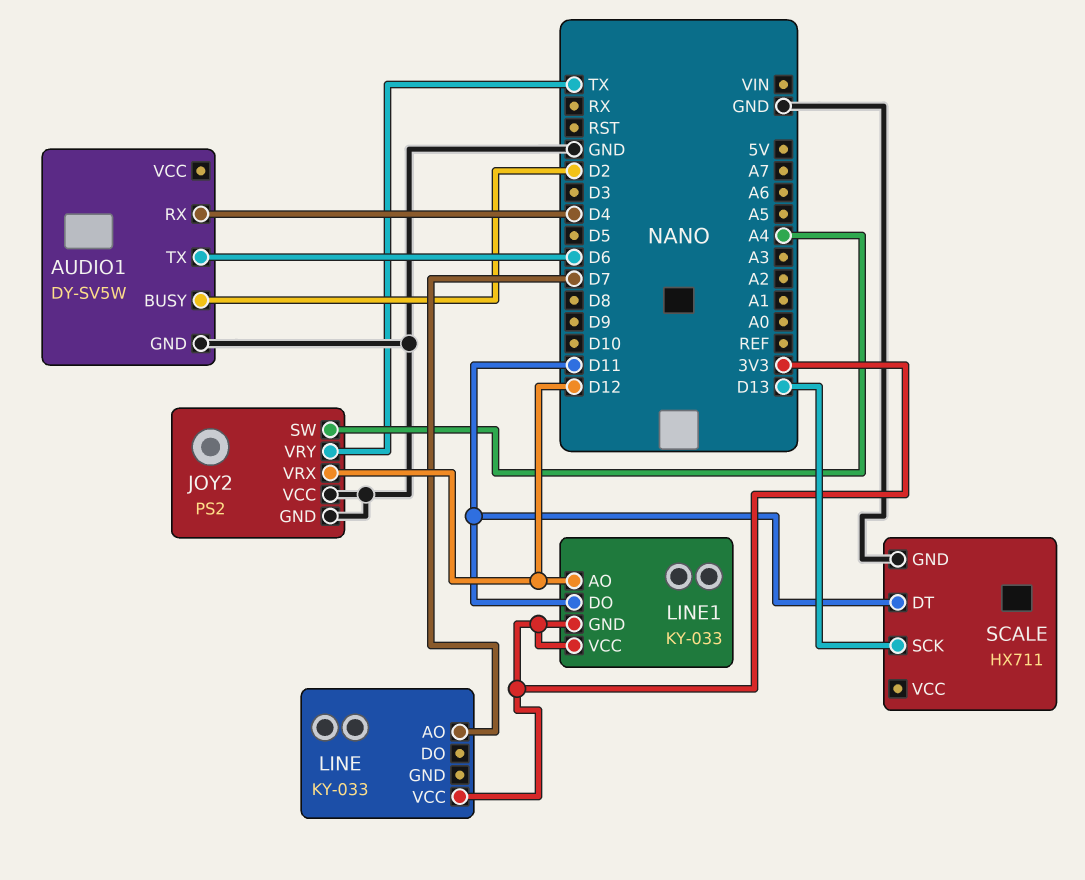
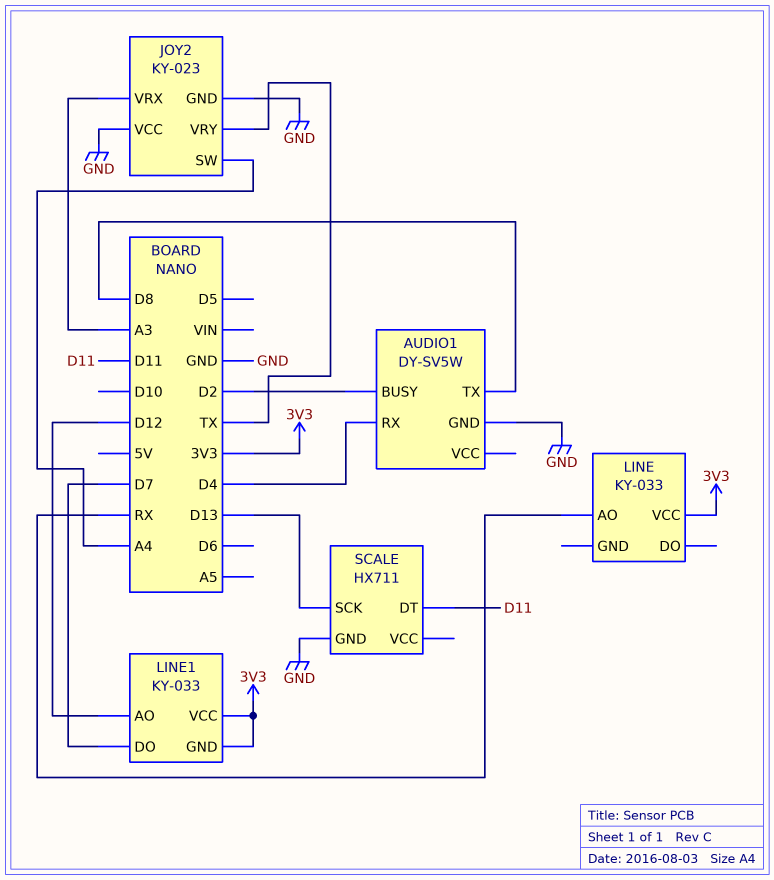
AUDIO1 pin TX: D6 -> D8
JOY2: PS2 -> KY-023
JOY2 pin VRX: D12 -> A3
LINE pin AO: D7 -> RX
LINE1 pin DO: D11 -> D7

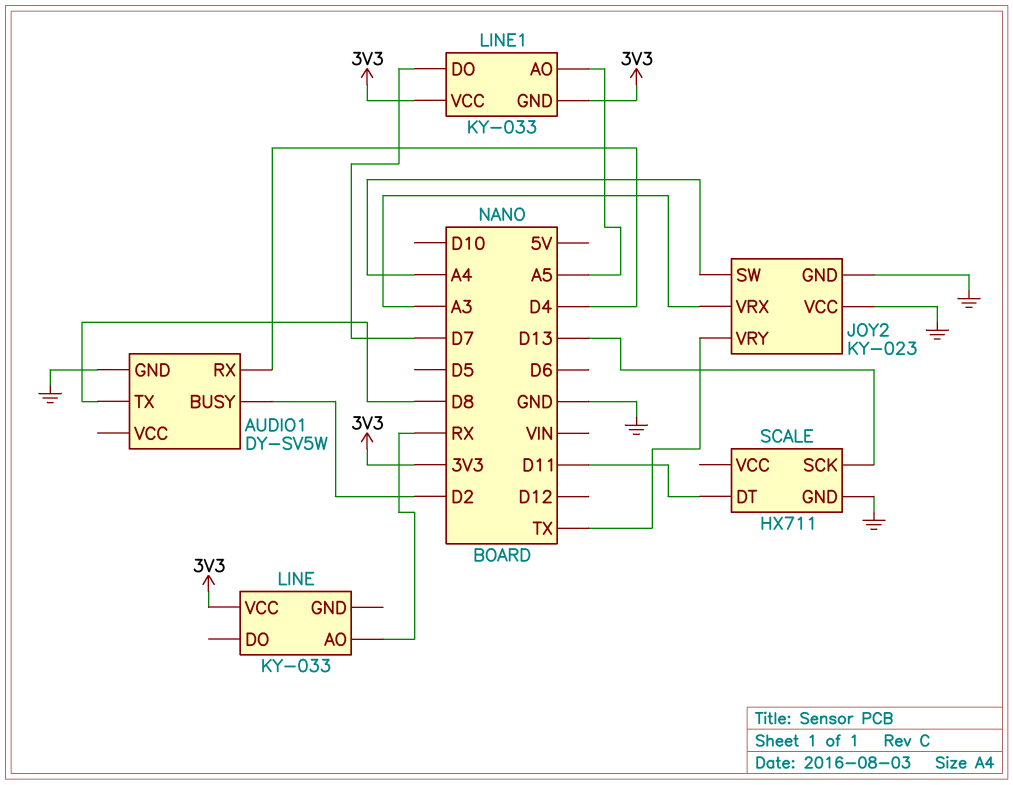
LINE1 pin AO: D12 -> A5

